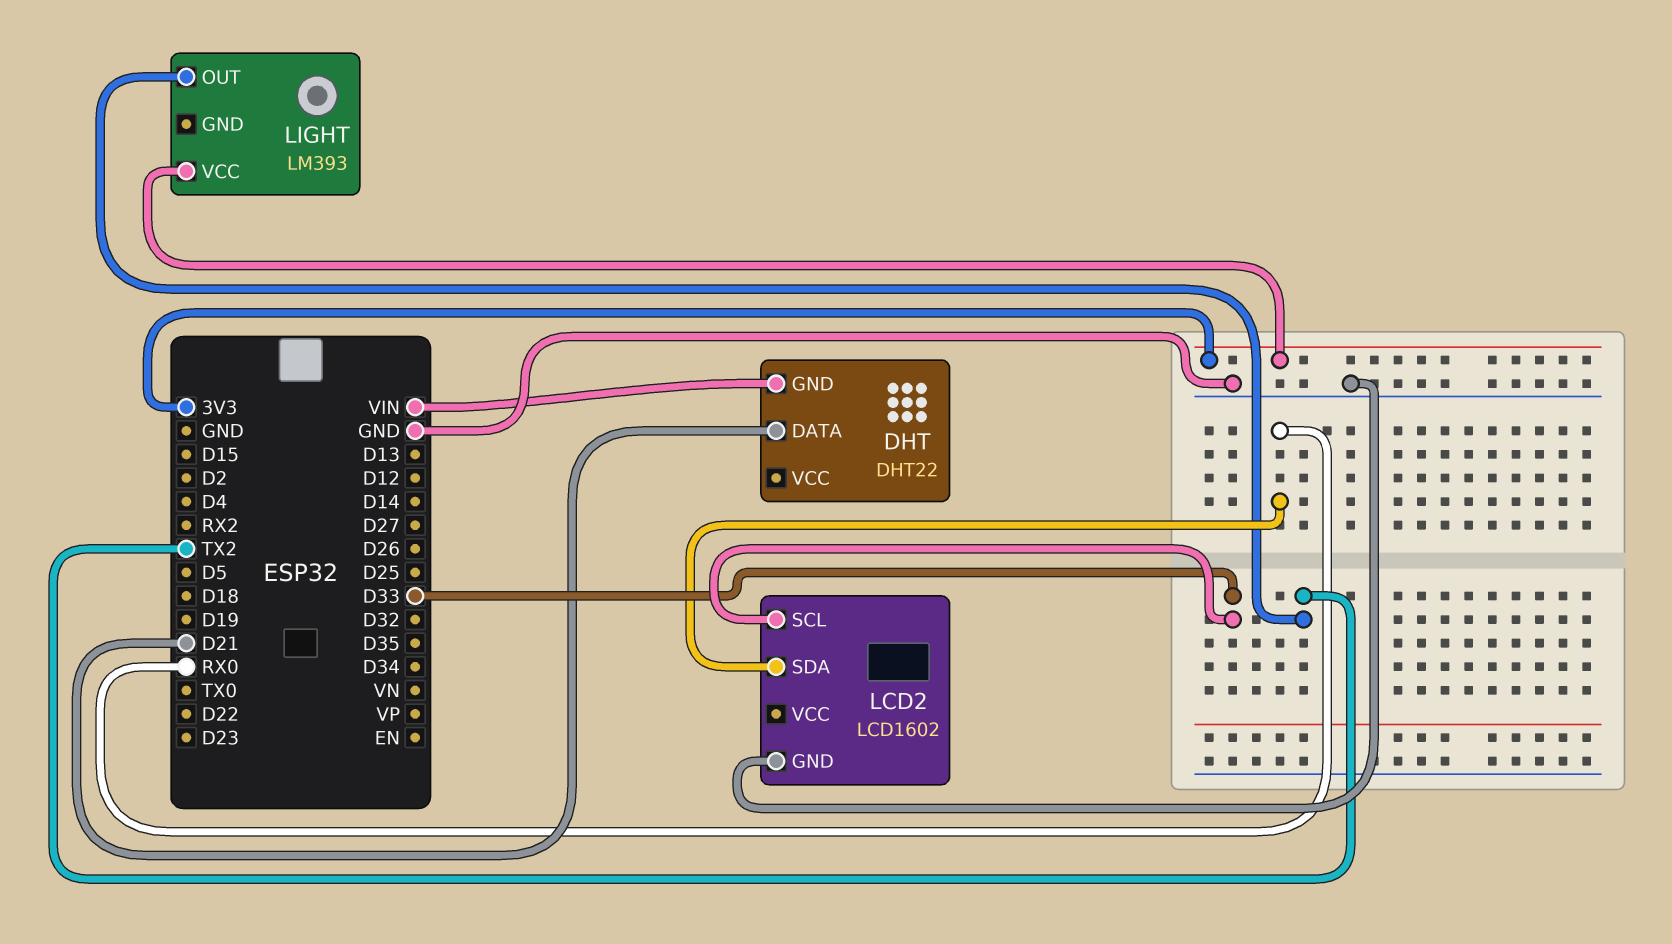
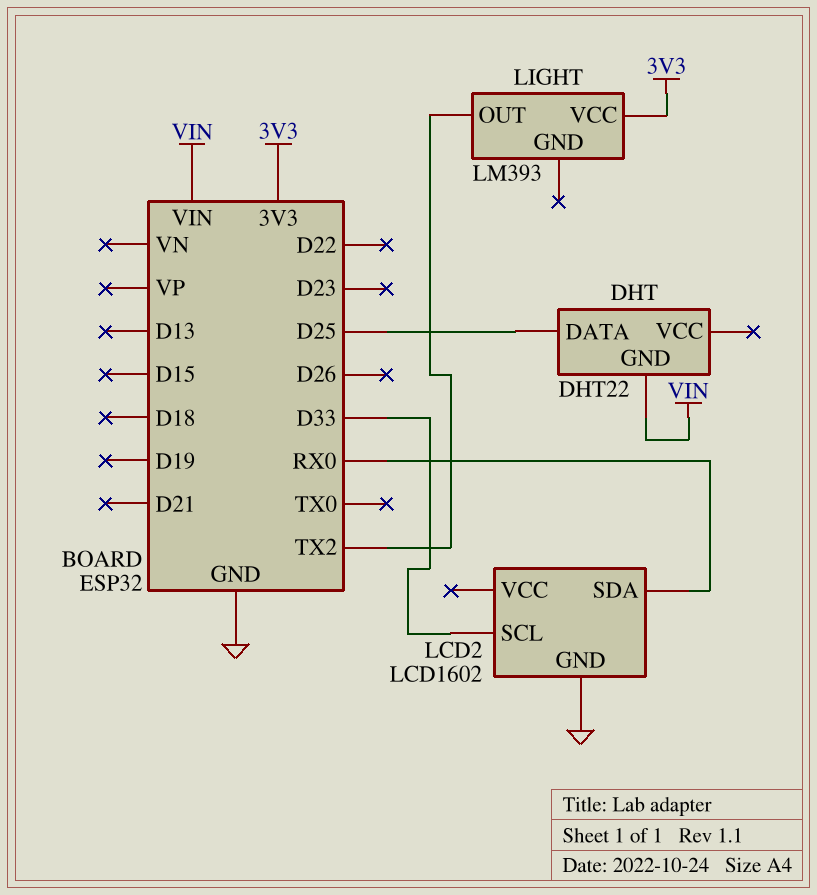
DHT pin DATA: D21 -> D25

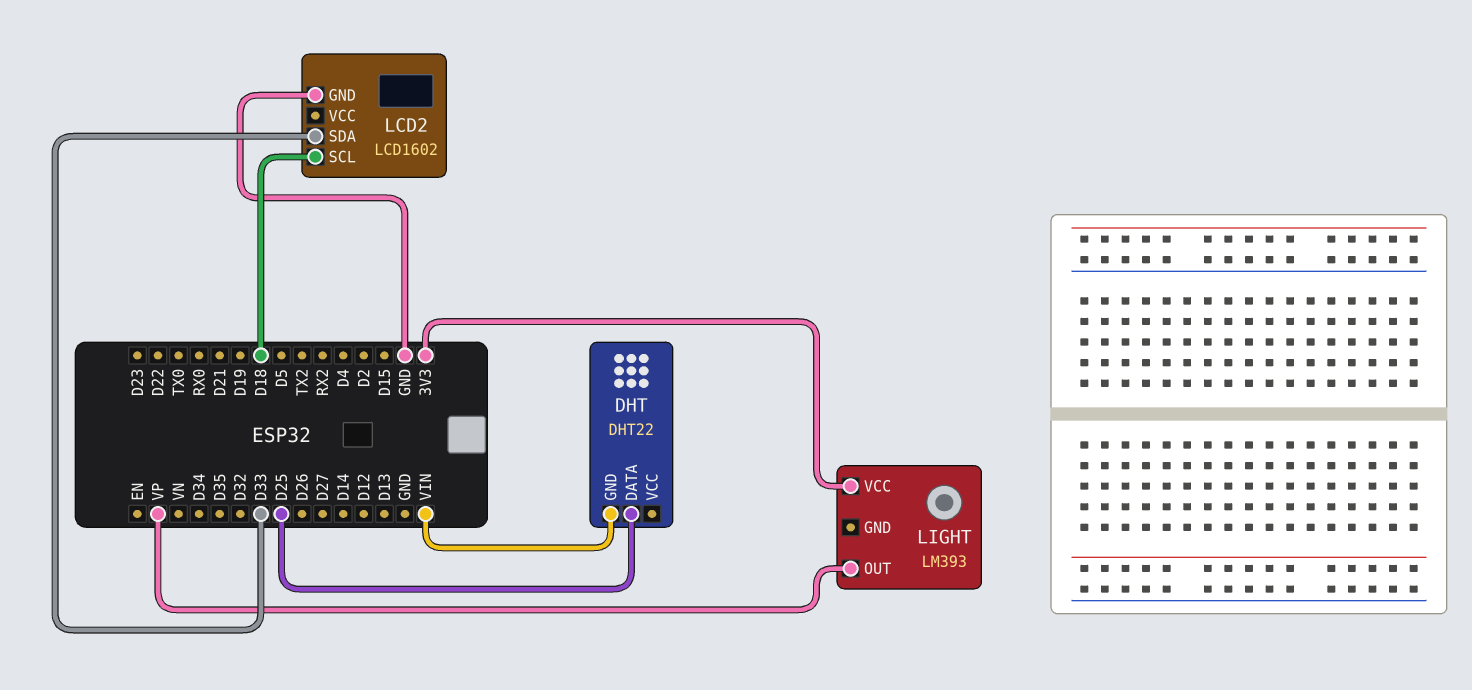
LCD2 pin SCL: D33 -> D18
LCD2 pin SDA: RX0 -> D33
LIGHT pin OUT: TX2 -> VP

